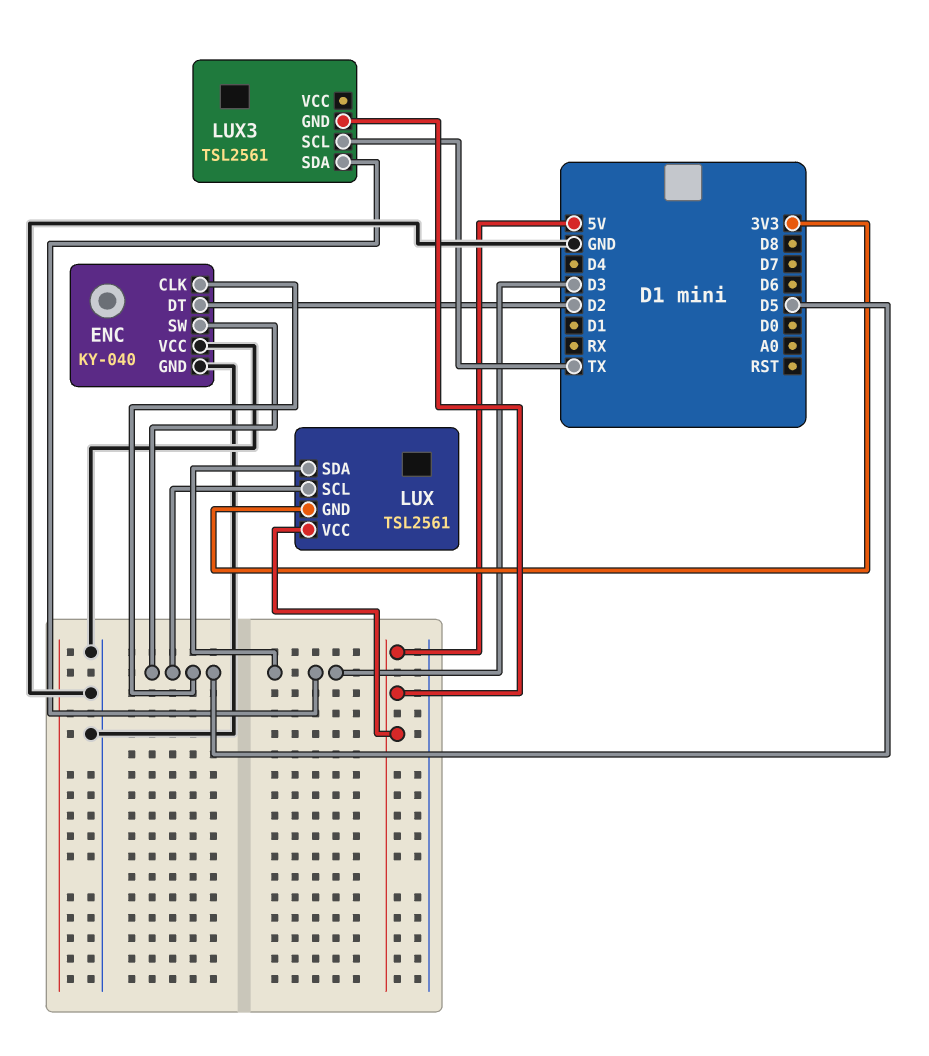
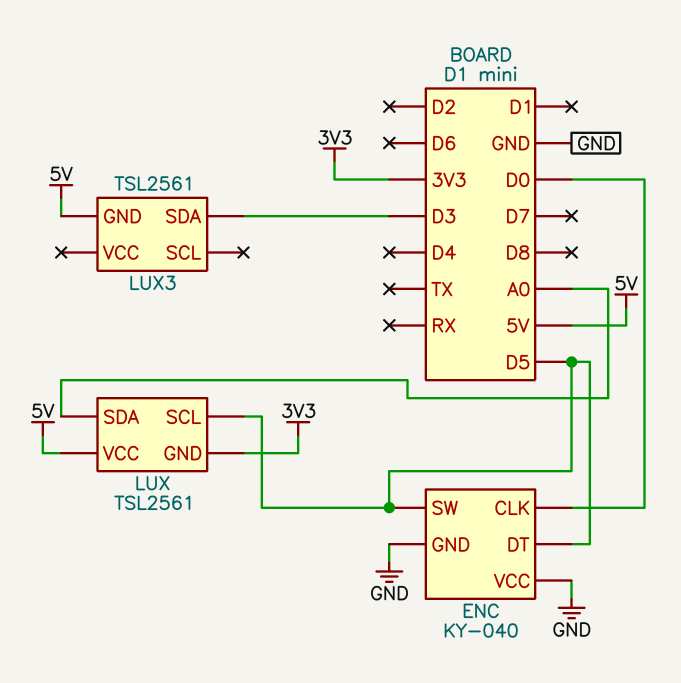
ENC pin CLK: D5 -> D0
ENC pin DT: D2 -> D5
LUX pin SDA: D3 -> A0
LUX3 pin SCL: TX -> none

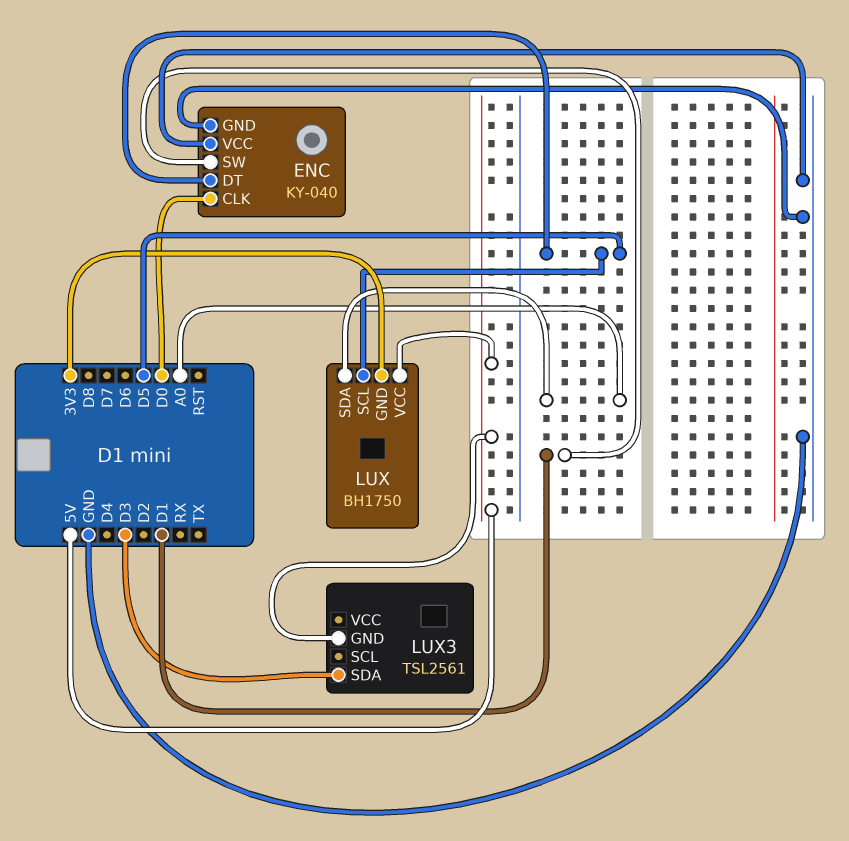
ENC pin SW: D5 -> D1
LUX: TSL2561 -> BH1750

